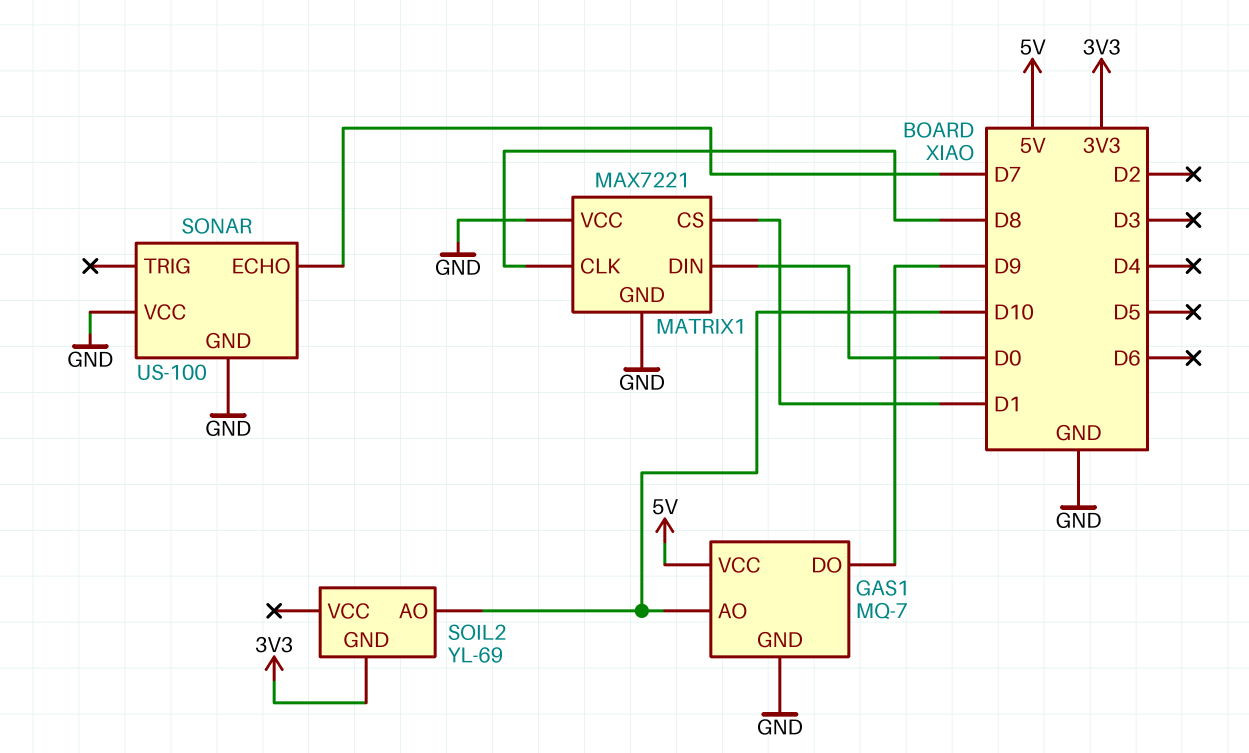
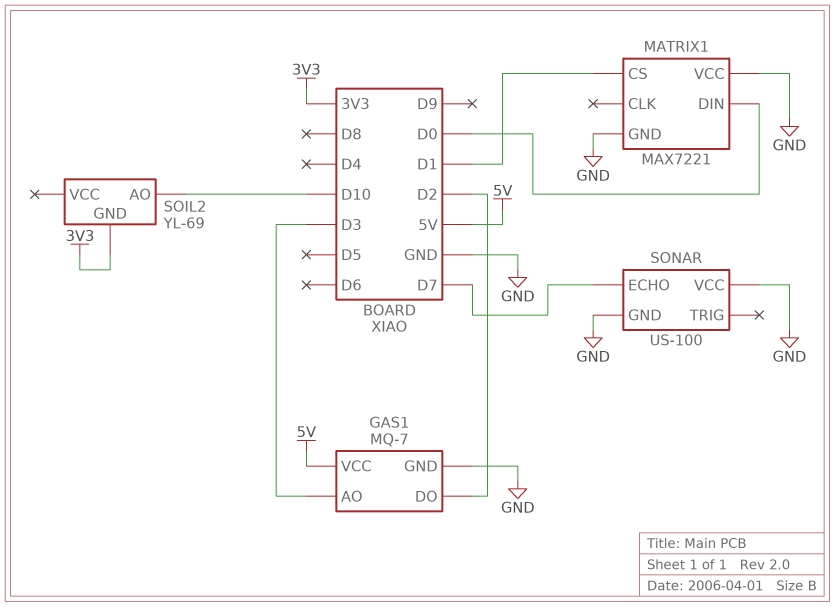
GAS1 pin AO: D10 -> D3
GAS1 pin DO: D9 -> D2
MATRIX1 pin CLK: D8 -> none

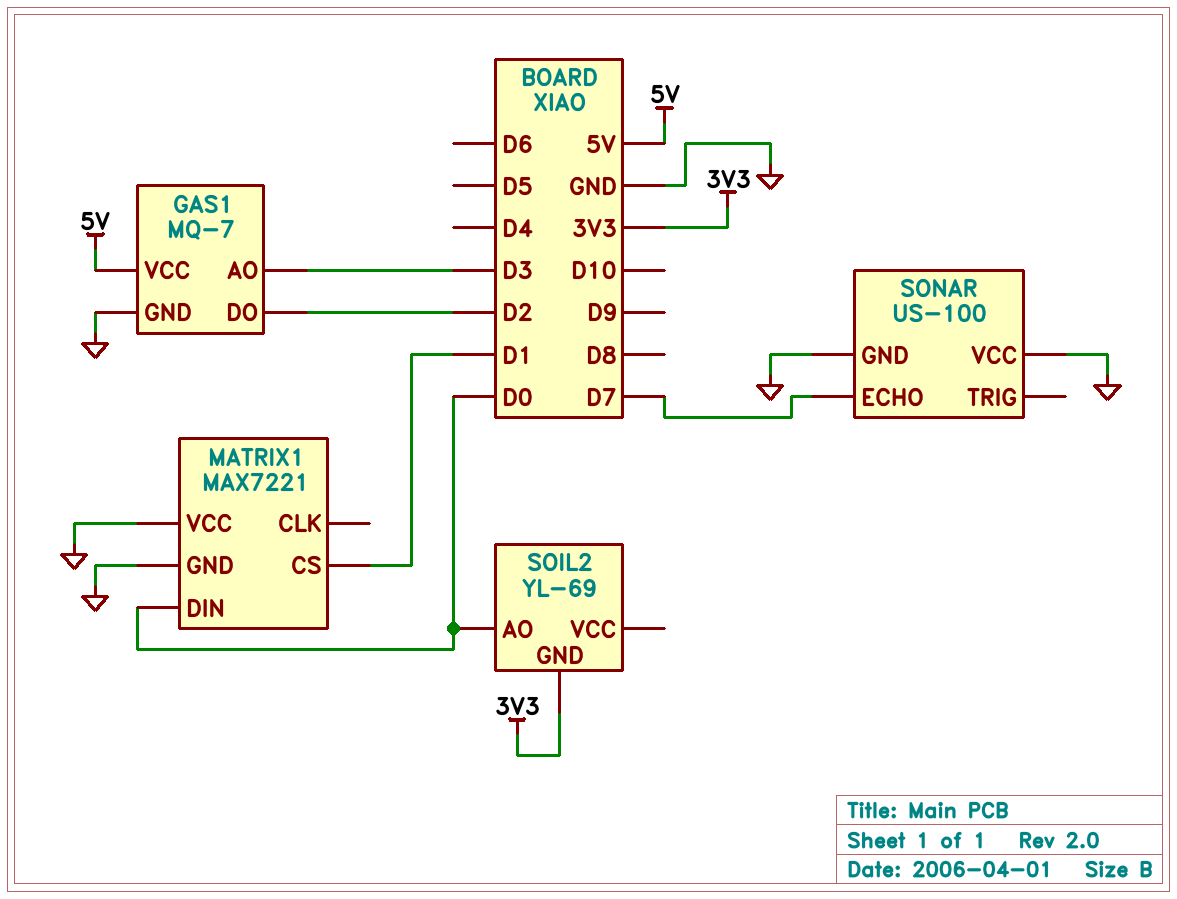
SOIL2 pin AO: D10 -> D0

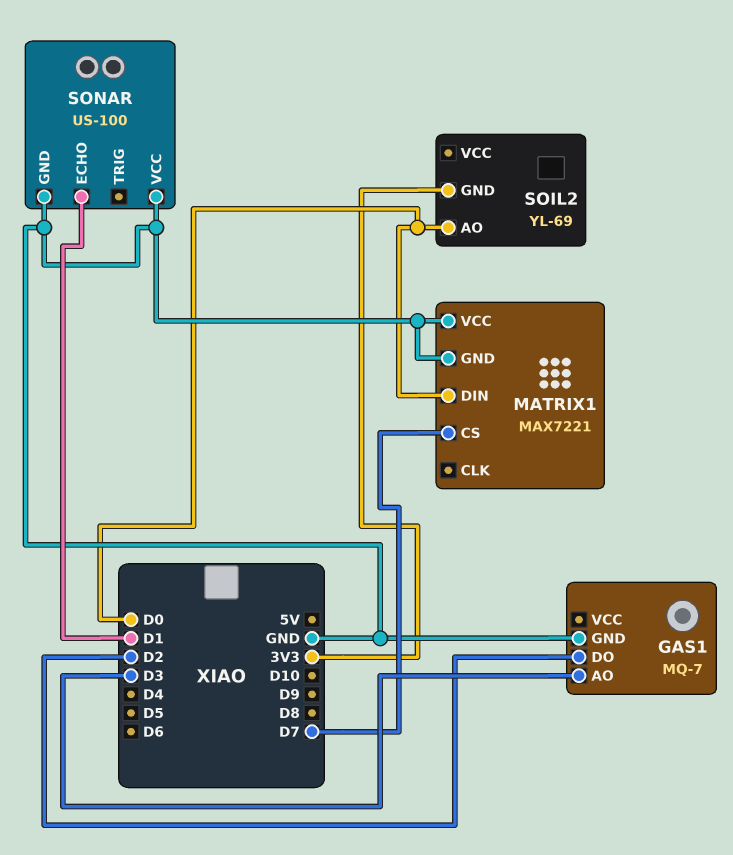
GAS1 pin VCC: 5V -> none
MATRIX1 pin CS: D1 -> D7
SONAR pin ECHO: D7 -> D1

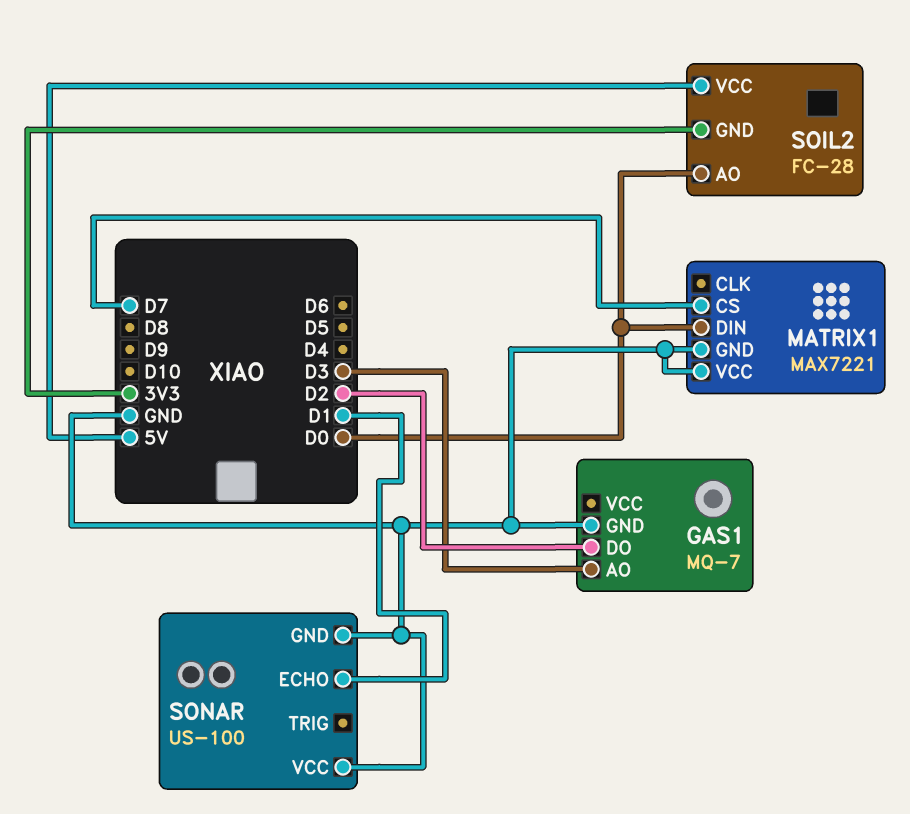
SOIL2: YL-69 -> FC-28
SOIL2 pin VCC: none -> 5V

